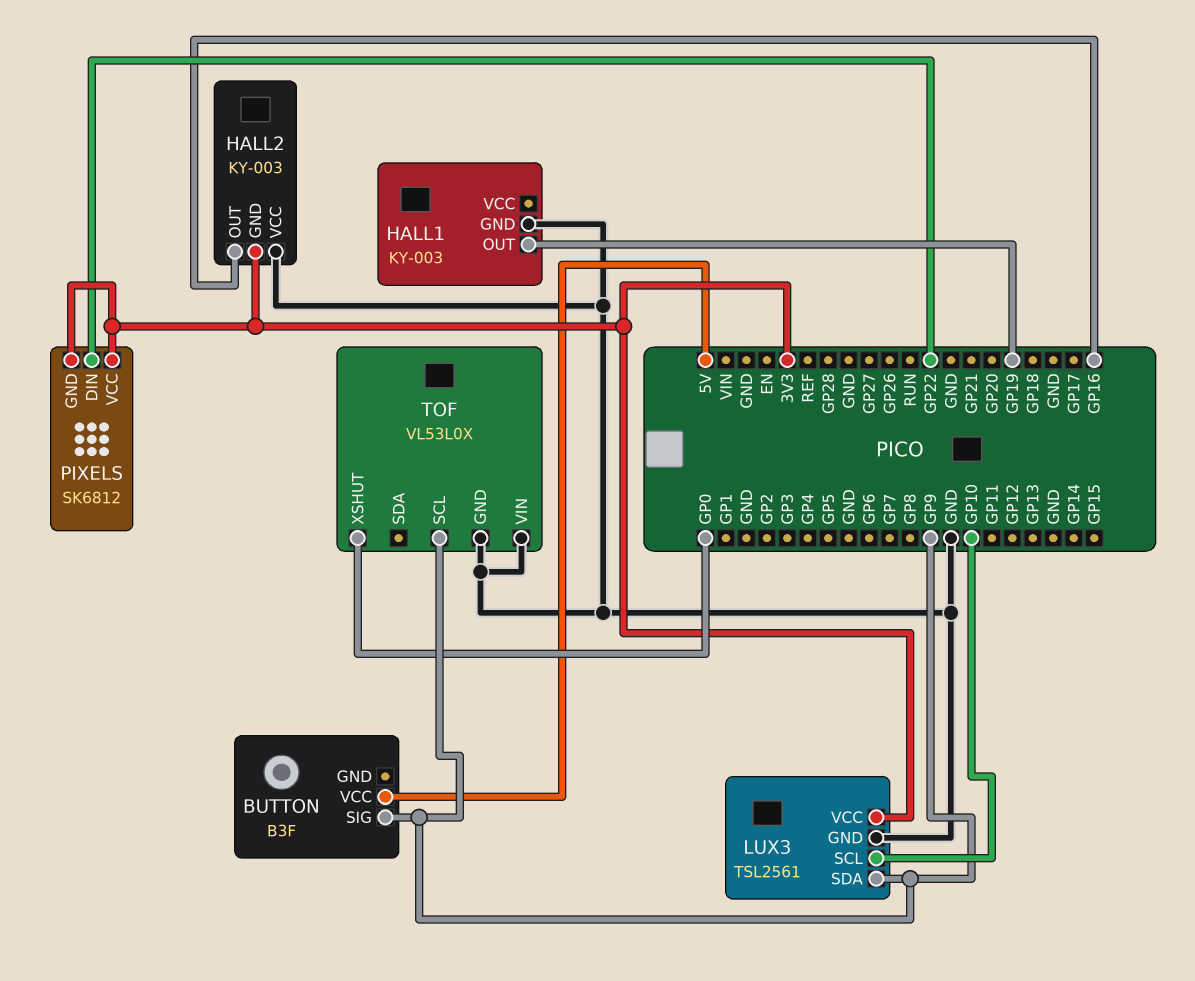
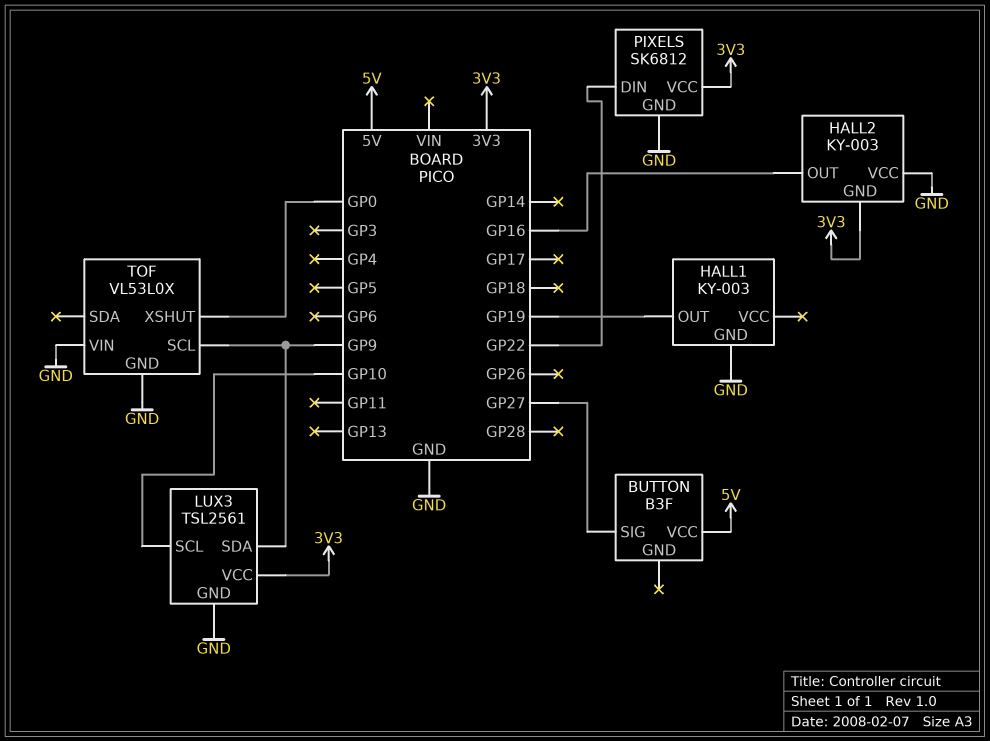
BUTTON pin SIG: GP9 -> GP27
PIXELS pin GND: 3V3 -> GND

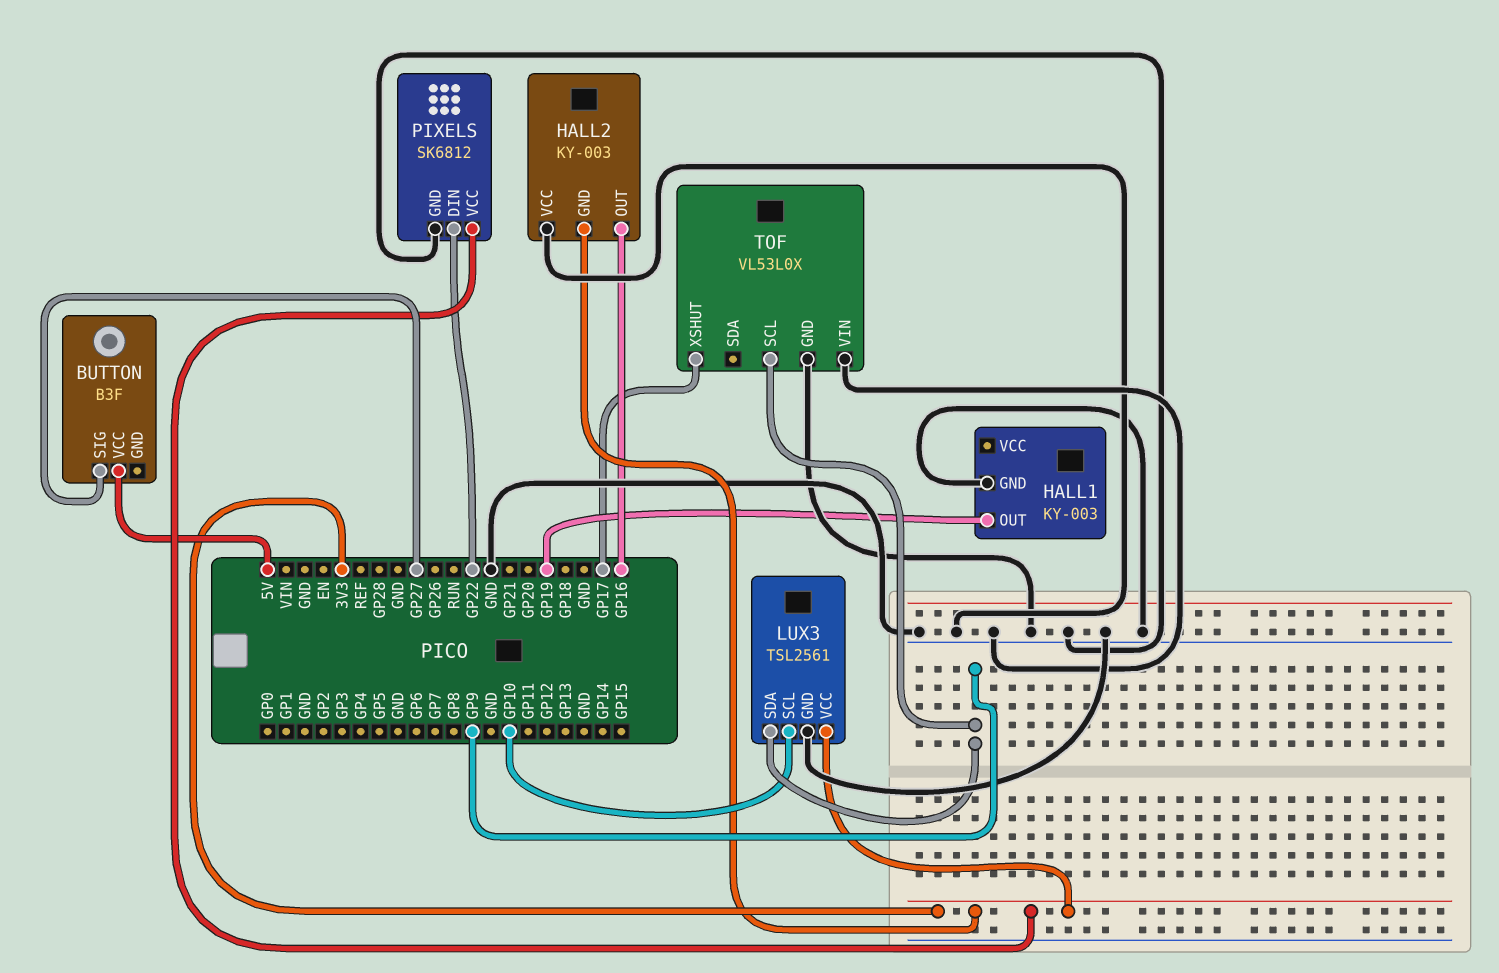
TOF pin XSHUT: GP0 -> GP17

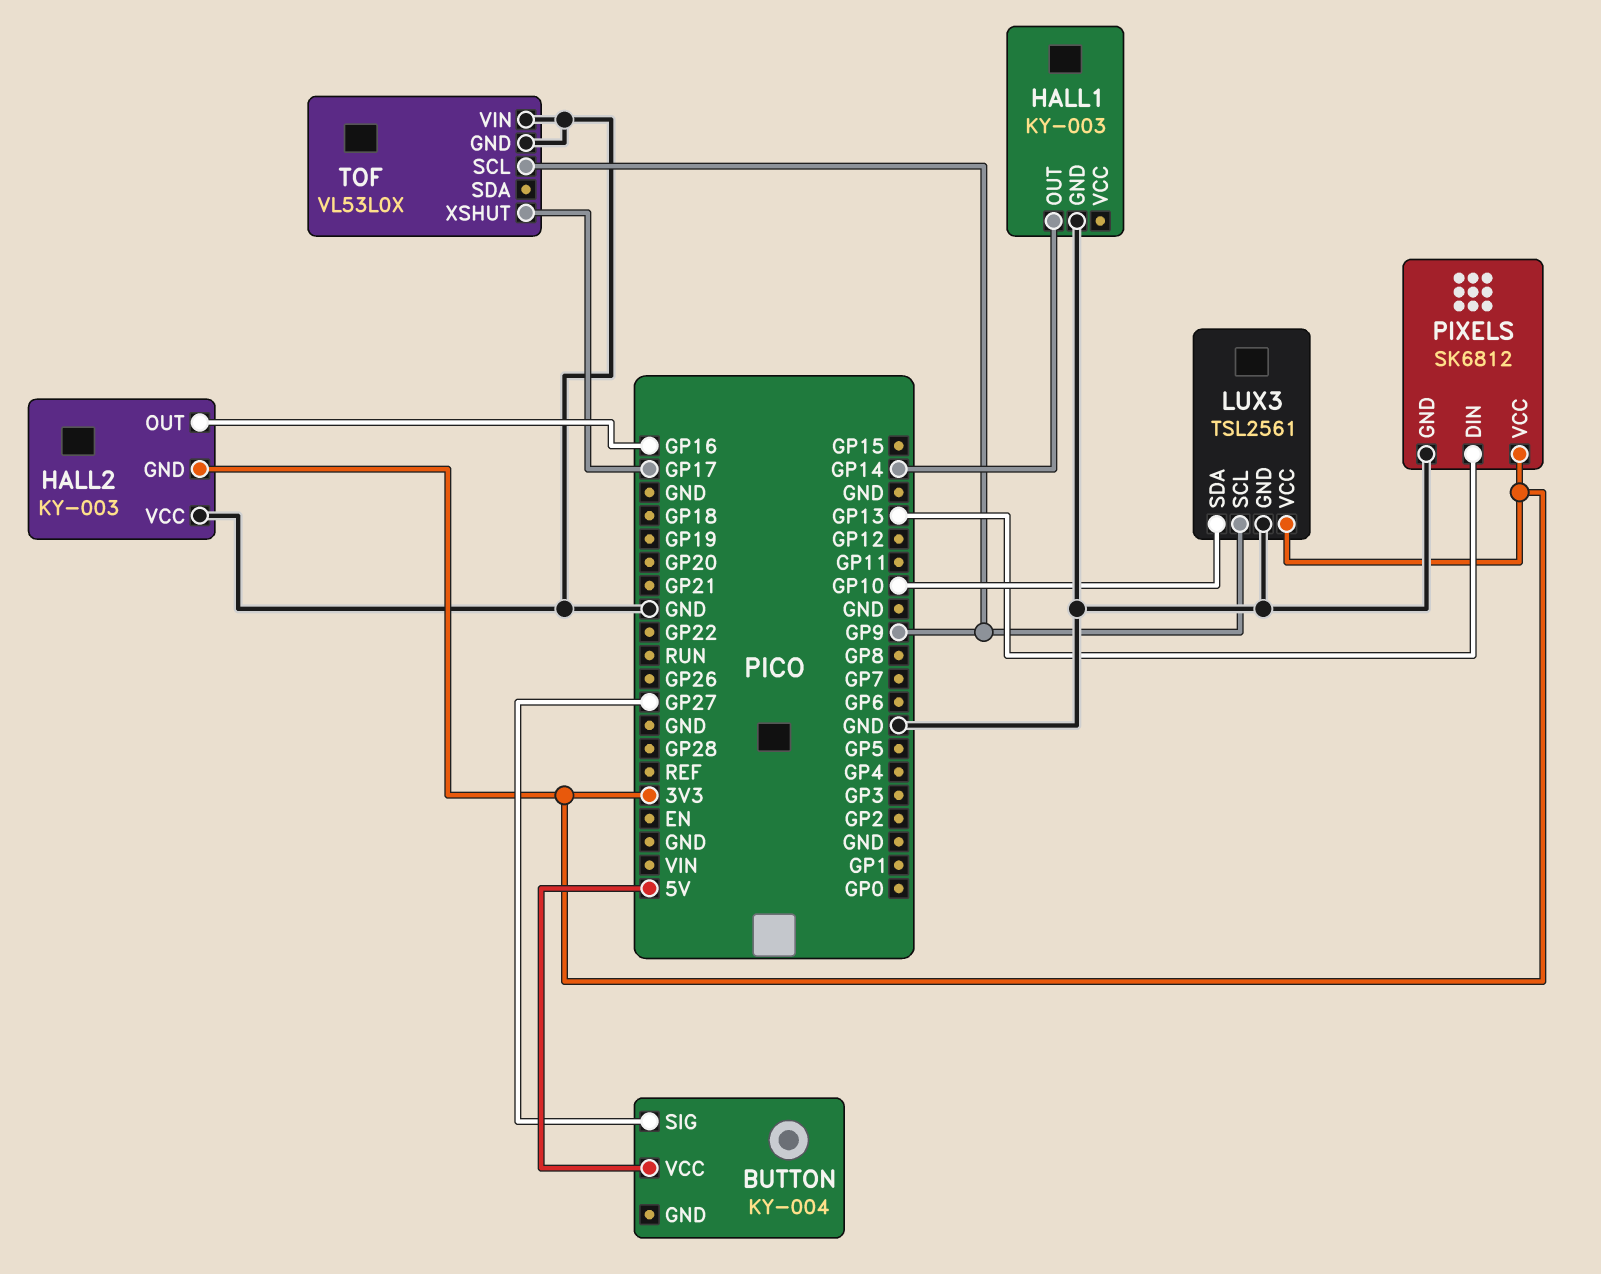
BUTTON: B3F -> KY-004
HALL1 pin OUT: GP19 -> GP14
LUX3 pin SCL: GP10 -> GP9
LUX3 pin SDA: GP9 -> GP10
PIXELS pin DIN: GP22 -> GP13

